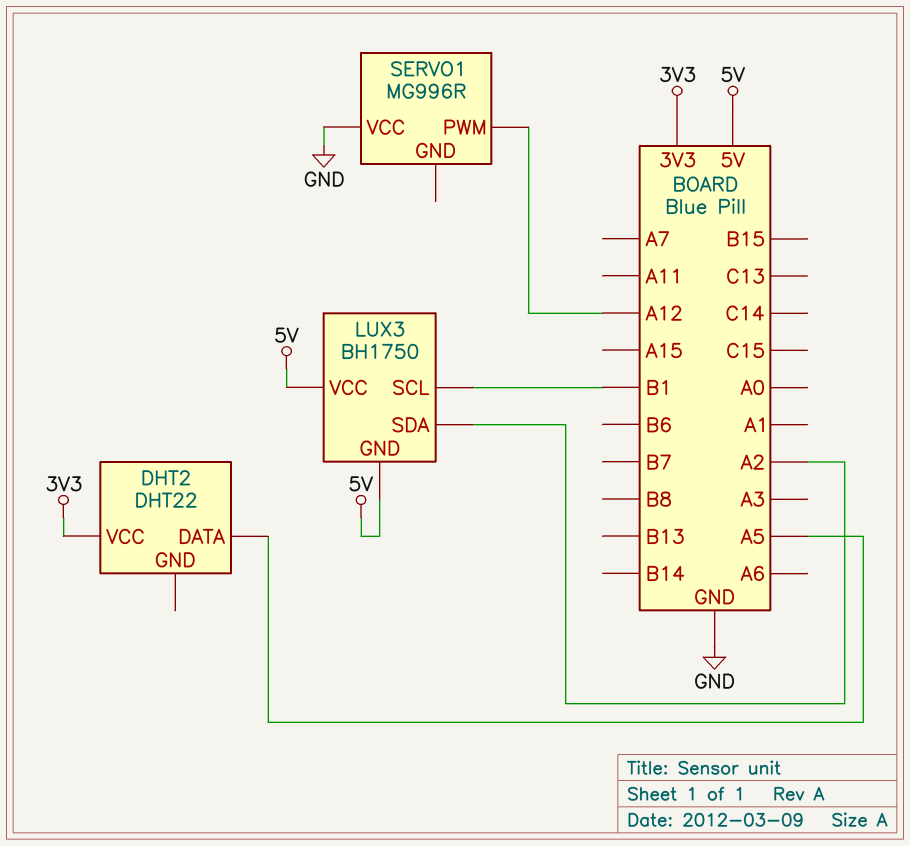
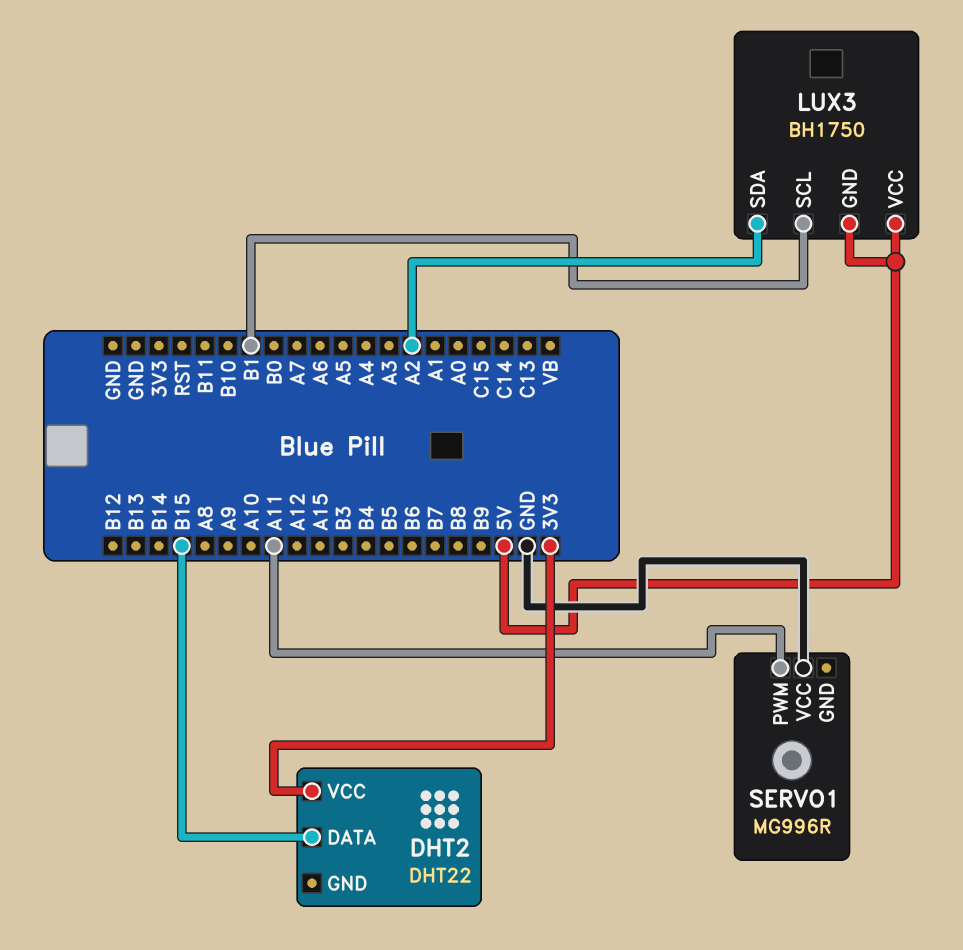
DHT2 pin DATA: A5 -> B15
SERVO1 pin PWM: A12 -> A11

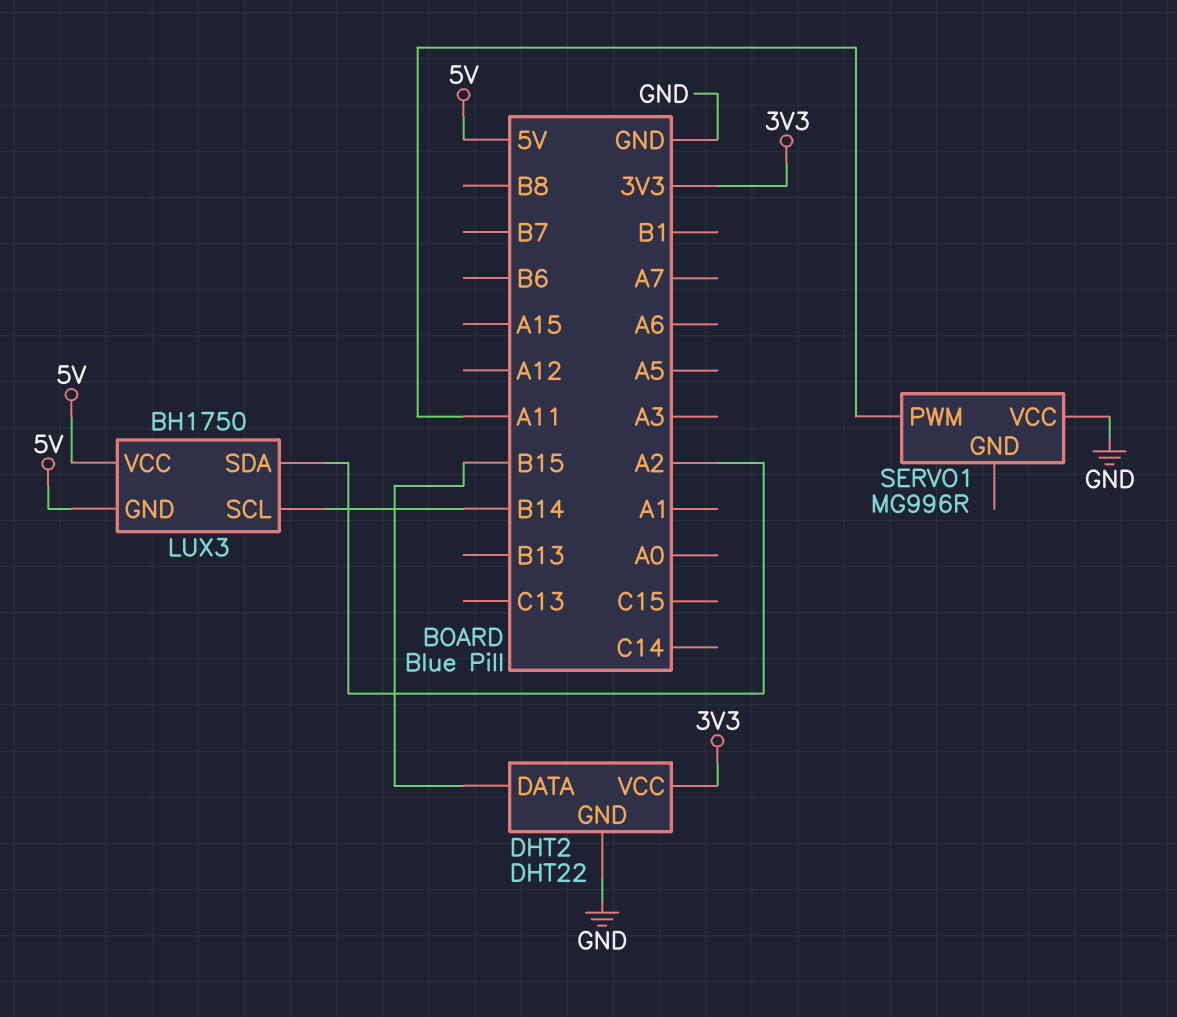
DHT2 pin GND: none -> GND
LUX3 pin SCL: B1 -> B14

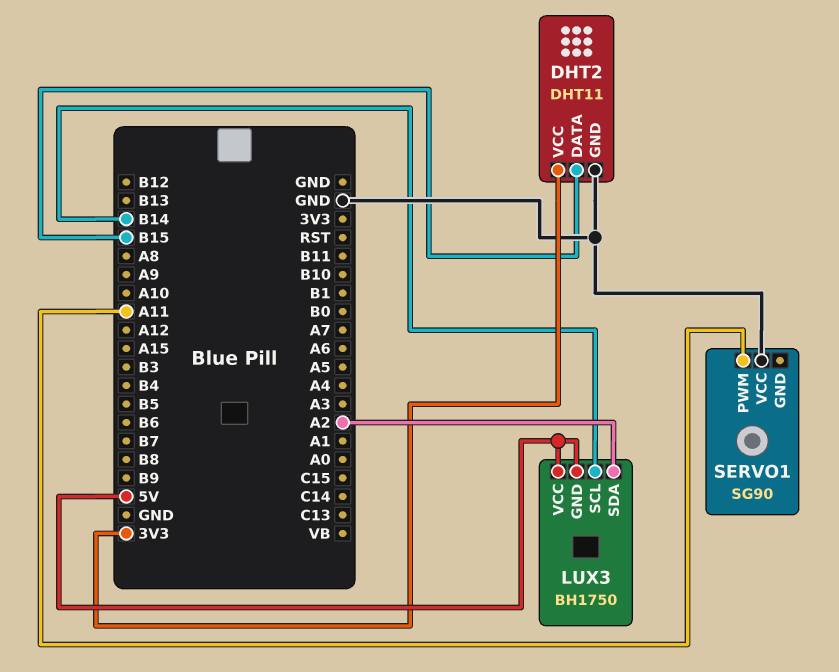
DHT2: DHT22 -> DHT11
SERVO1: MG996R -> SG90

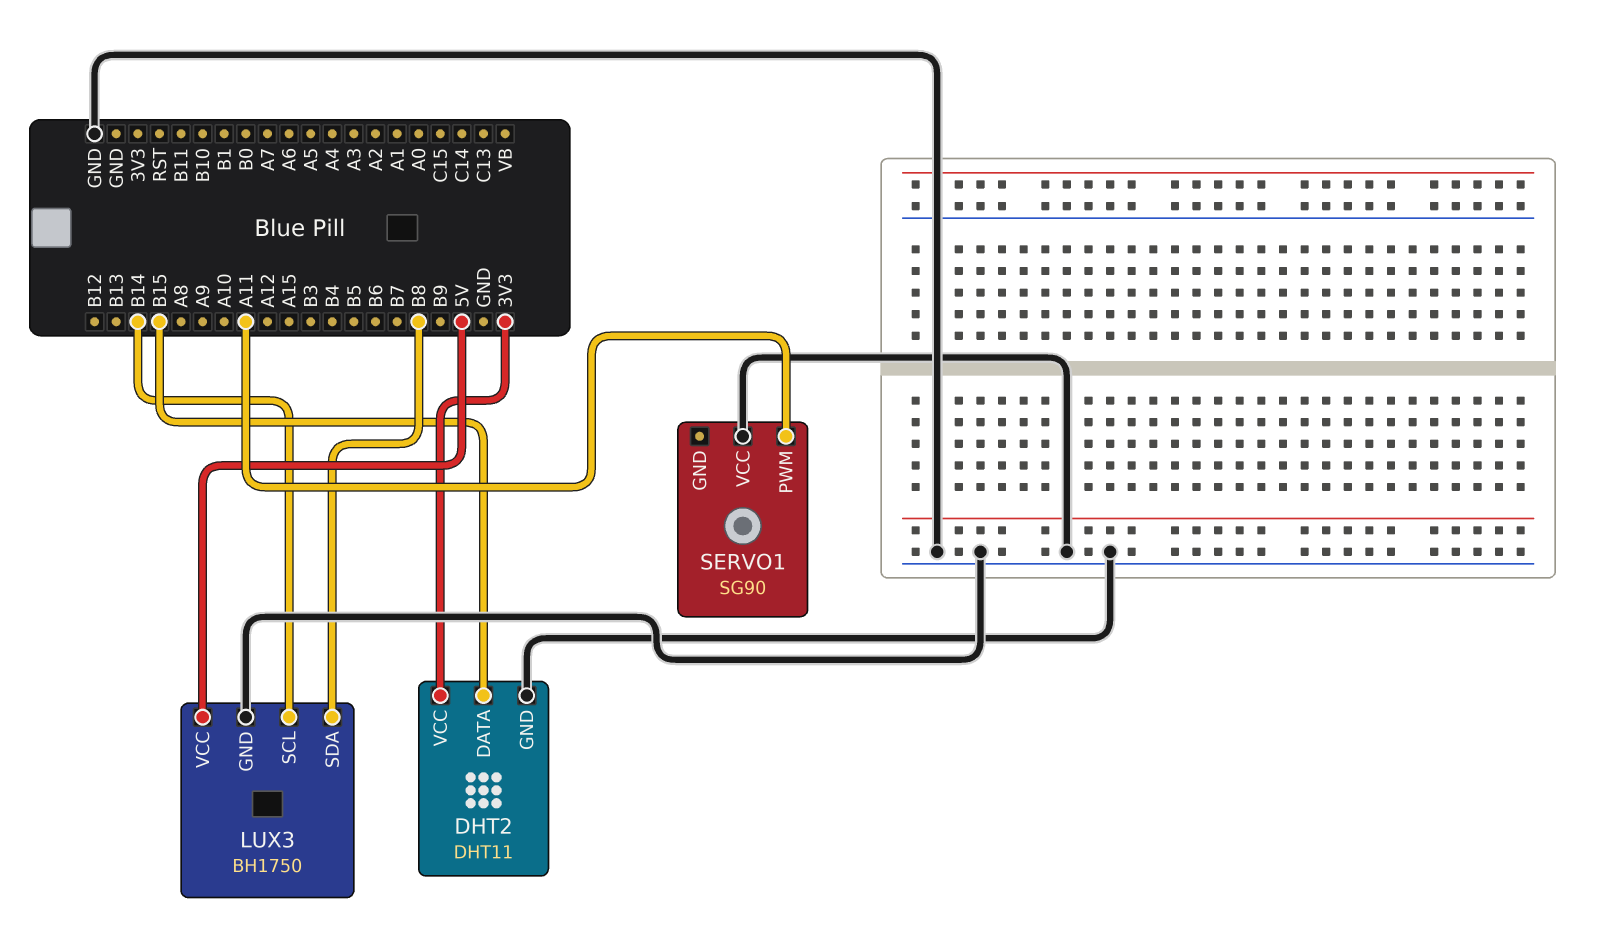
LUX3 pin GND: 5V -> GND
LUX3 pin SDA: A2 -> B8

